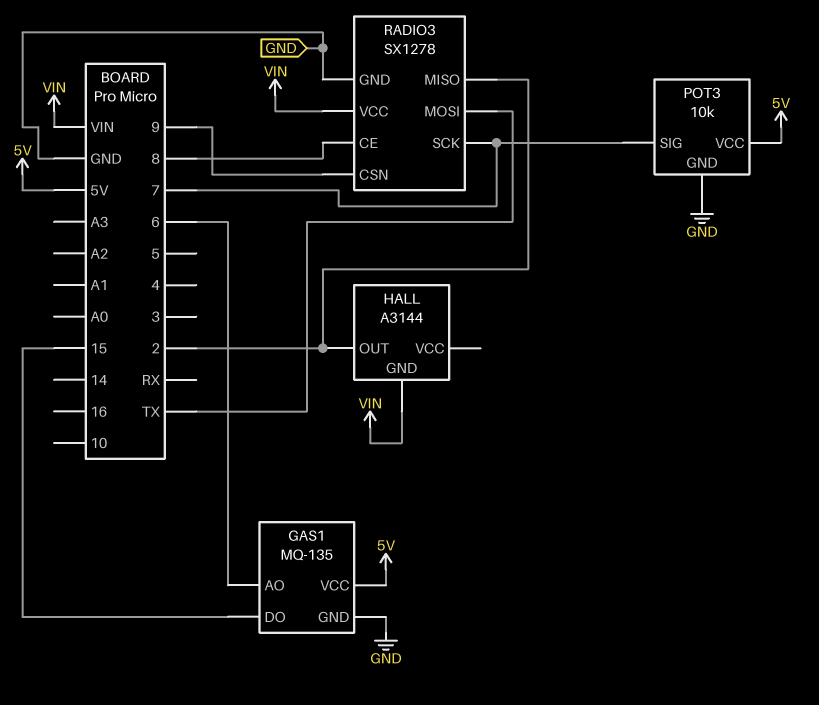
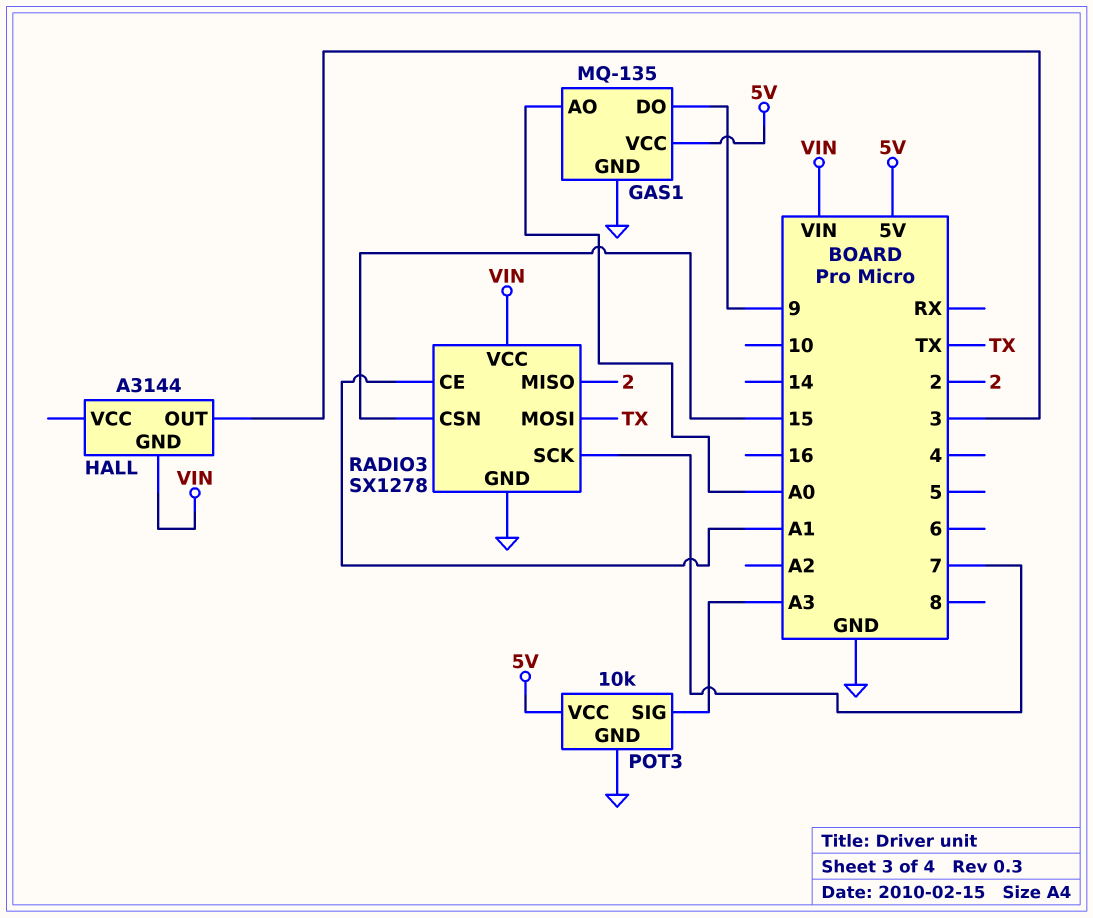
GAS1 pin AO: 6 -> A0
GAS1 pin DO: 15 -> 9
HALL pin OUT: 2 -> 3
POT3 pin SIG: 7 -> A3
RADIO3 pin CE: 8 -> A1
RADIO3 pin CSN: 9 -> 15

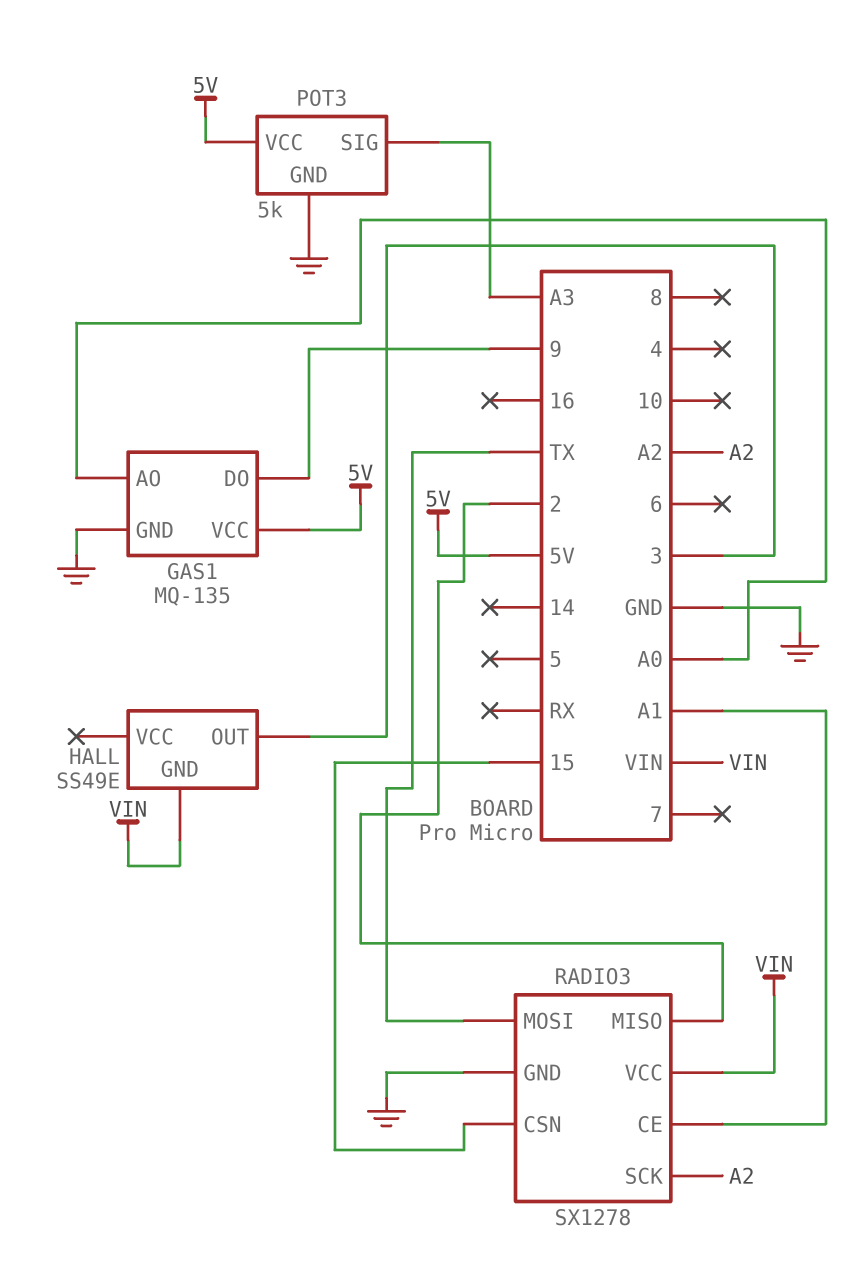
HALL: A3144 -> SS49E
POT3: 10k -> 5k
RADIO3 pin SCK: 7 -> A2

